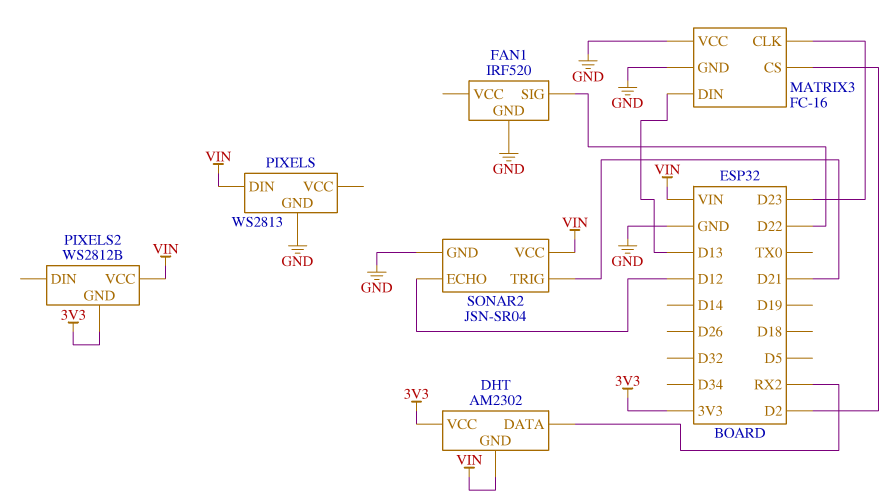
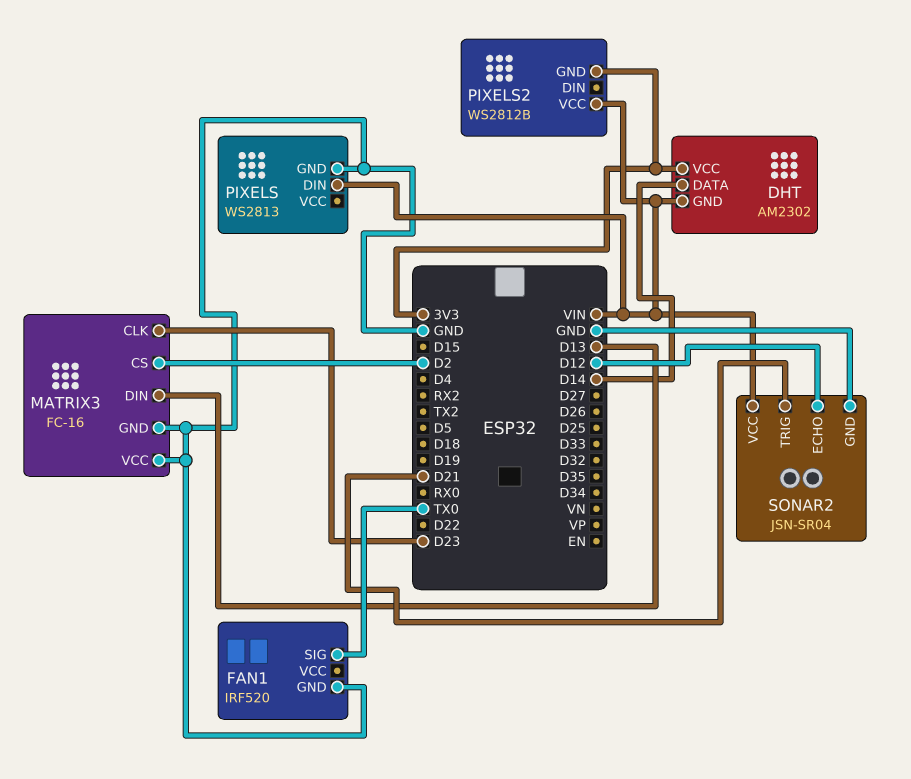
DHT pin DATA: RX2 -> D14
FAN1 pin SIG: D22 -> TX0

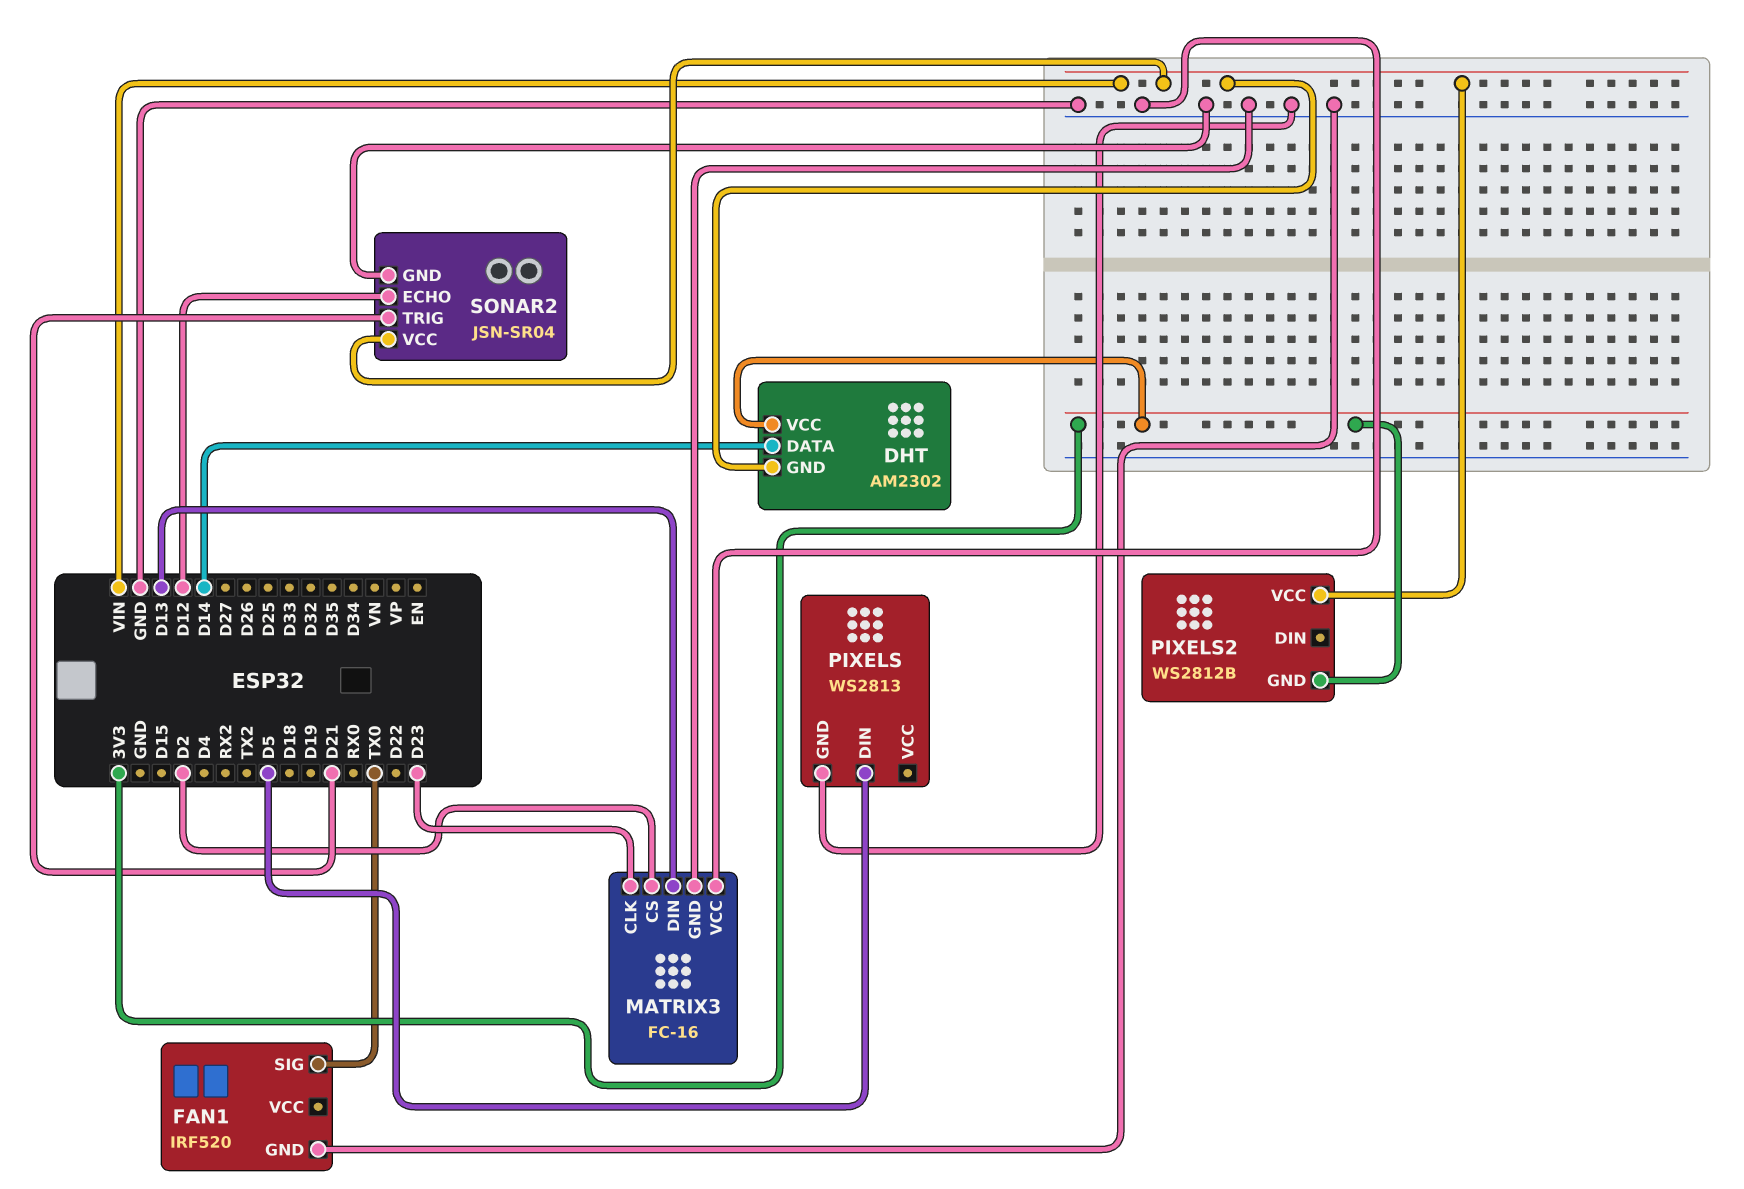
PIXELS pin DIN: VIN -> D5

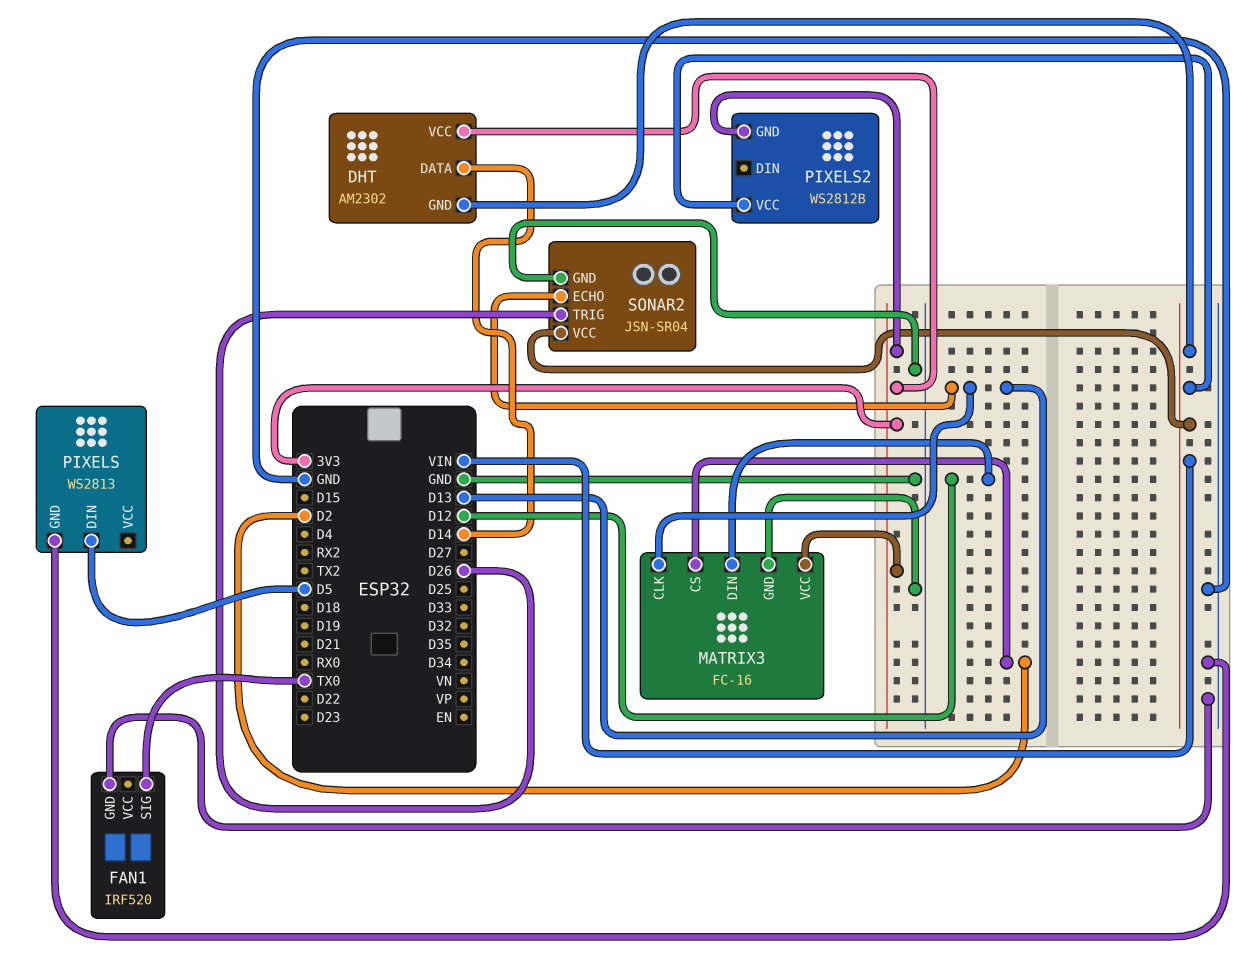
MATRIX3 pin CLK: D23 -> D13
MATRIX3 pin DIN: D13 -> D12
MATRIX3 pin VCC: GND -> 3V3
SONAR2 pin ECHO: D12 -> D13
SONAR2 pin TRIG: D21 -> D26

